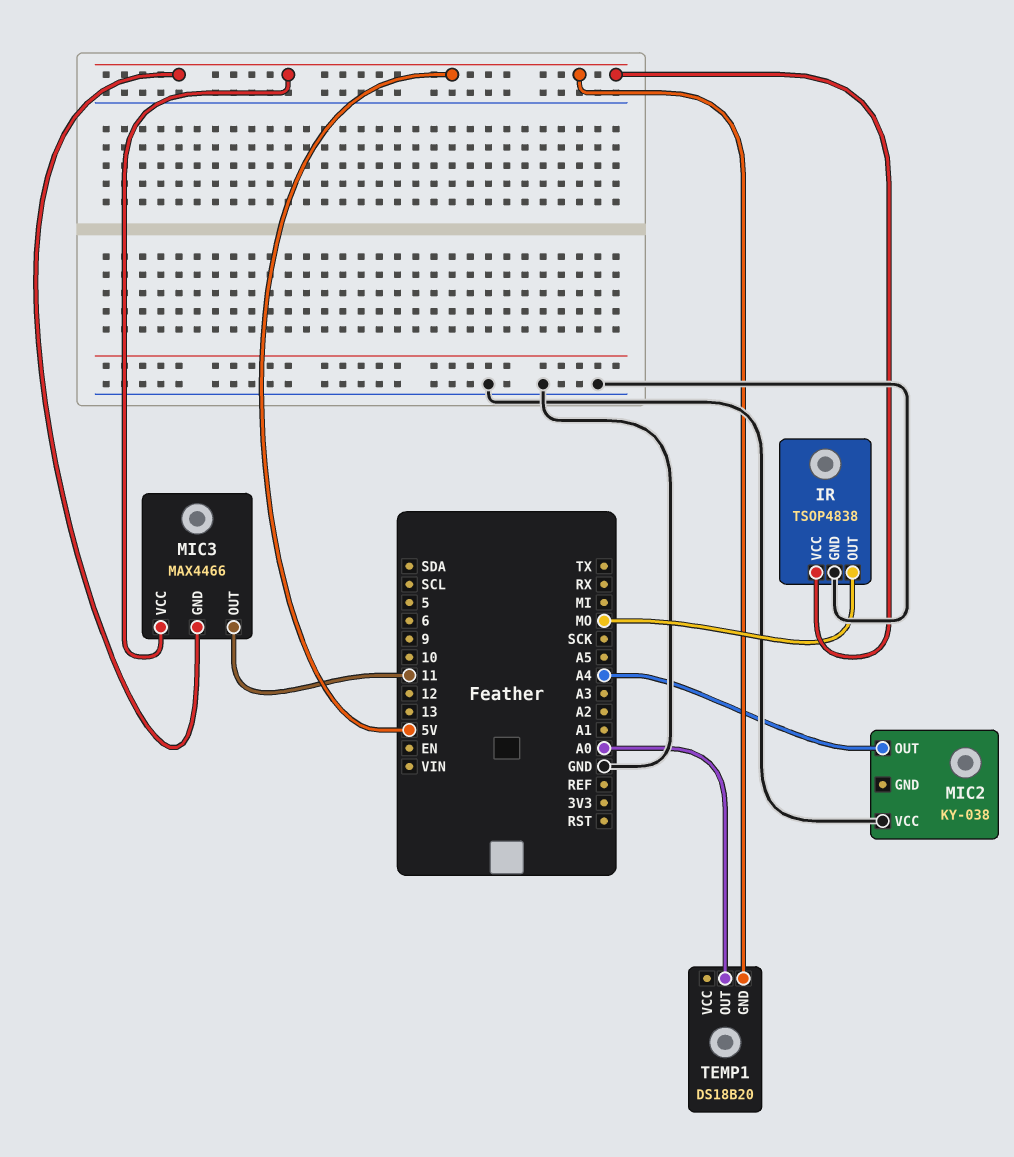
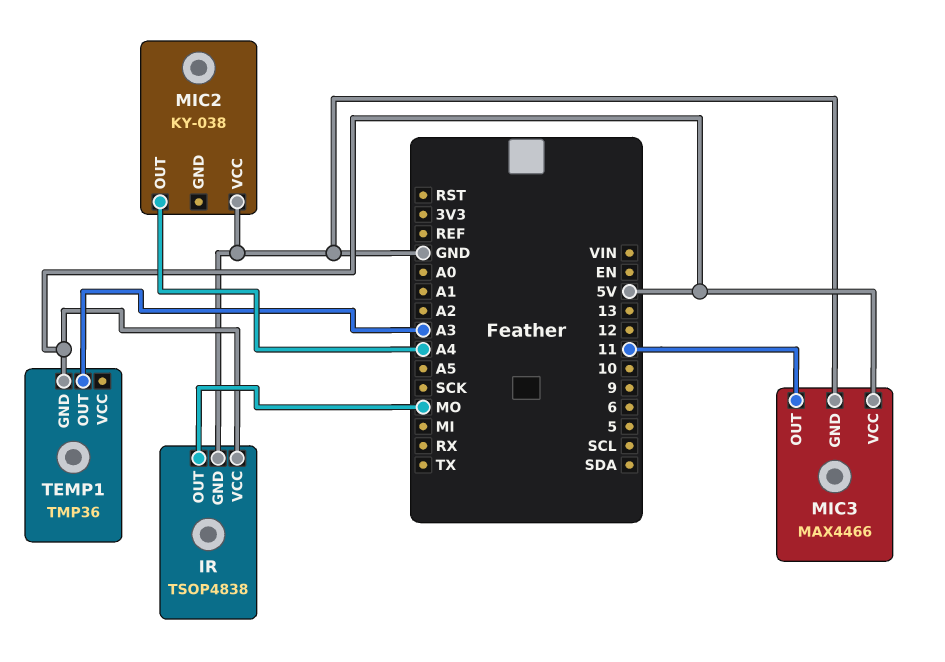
MIC3 pin GND: 5V -> GND
TEMP1: DS18B20 -> TMP36
TEMP1 pin OUT: A0 -> A3

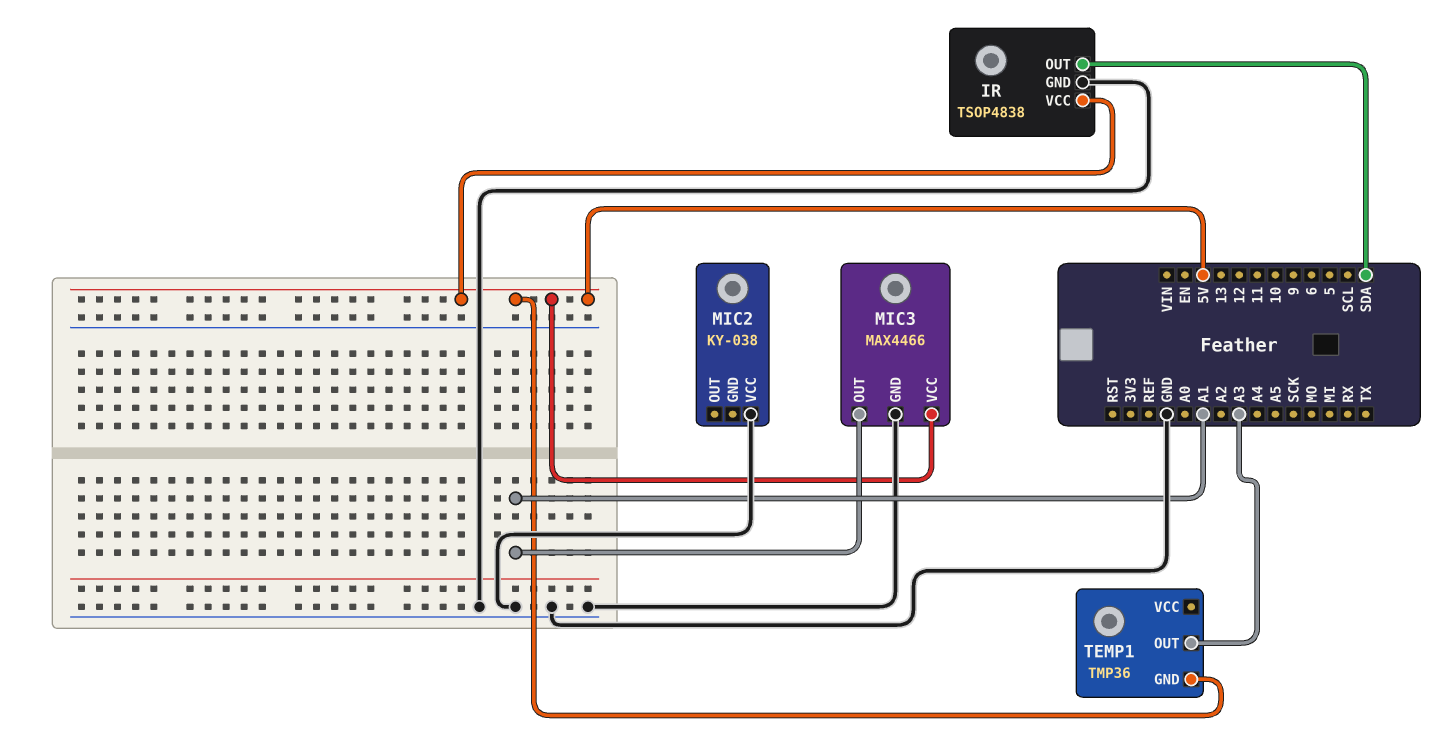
IR pin OUT: MO -> SDA
MIC2 pin OUT: A4 -> none
MIC3 pin OUT: 11 -> A1

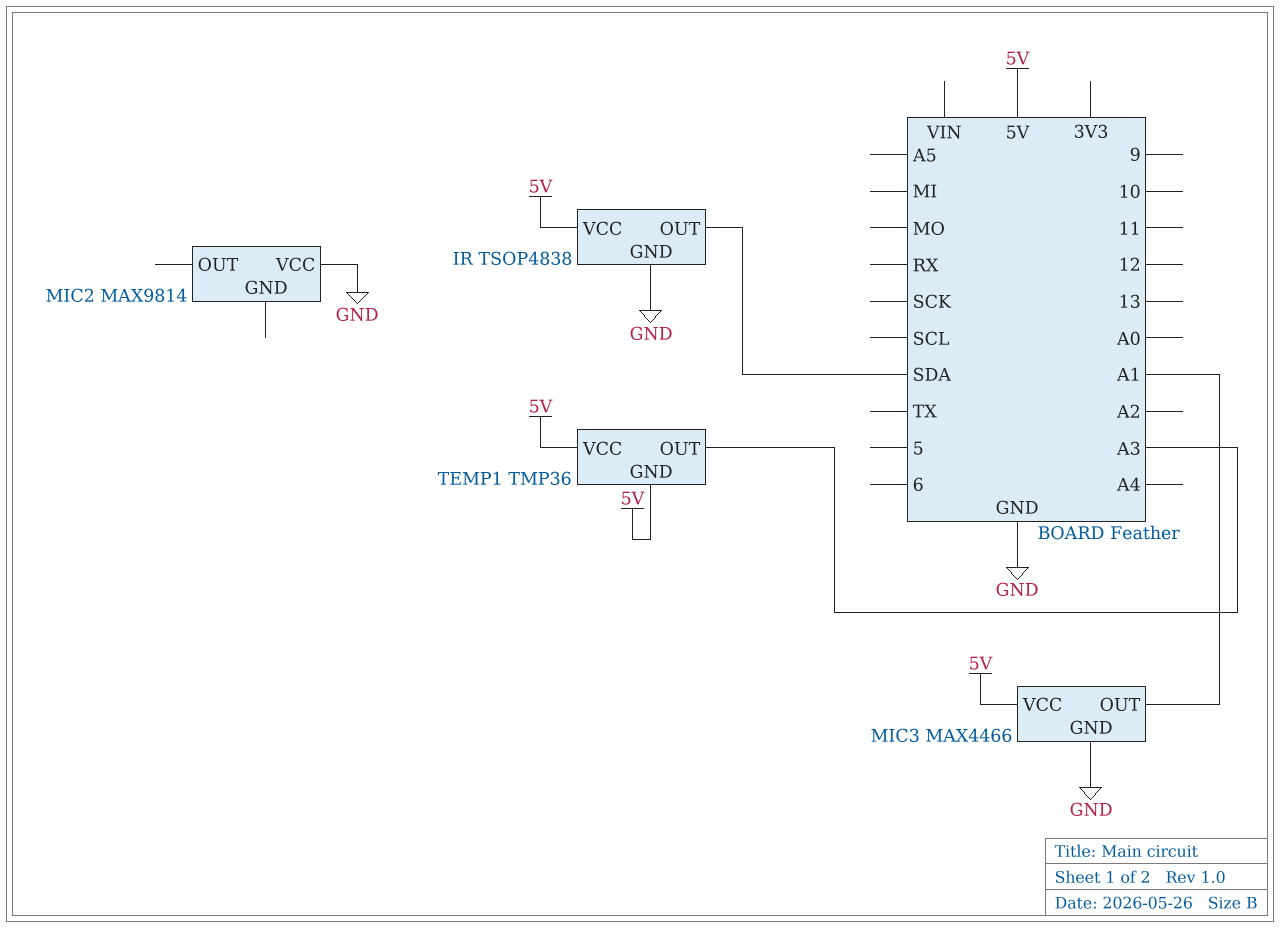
MIC2: KY-038 -> MAX9814
TEMP1 pin VCC: none -> 5V

